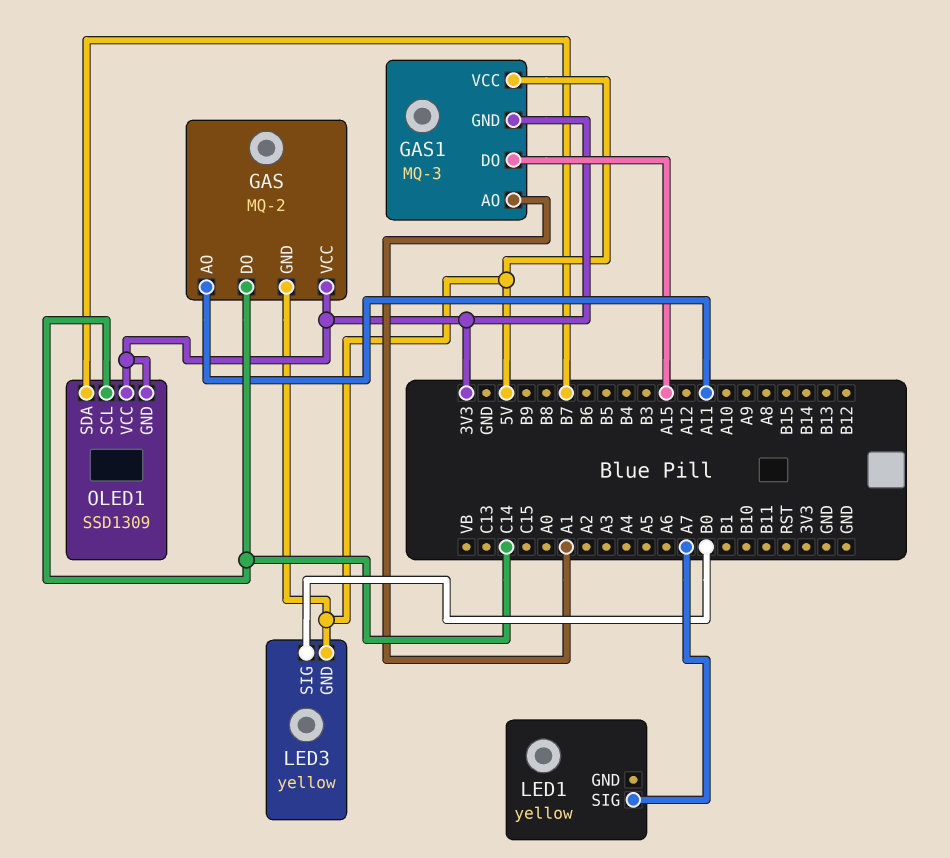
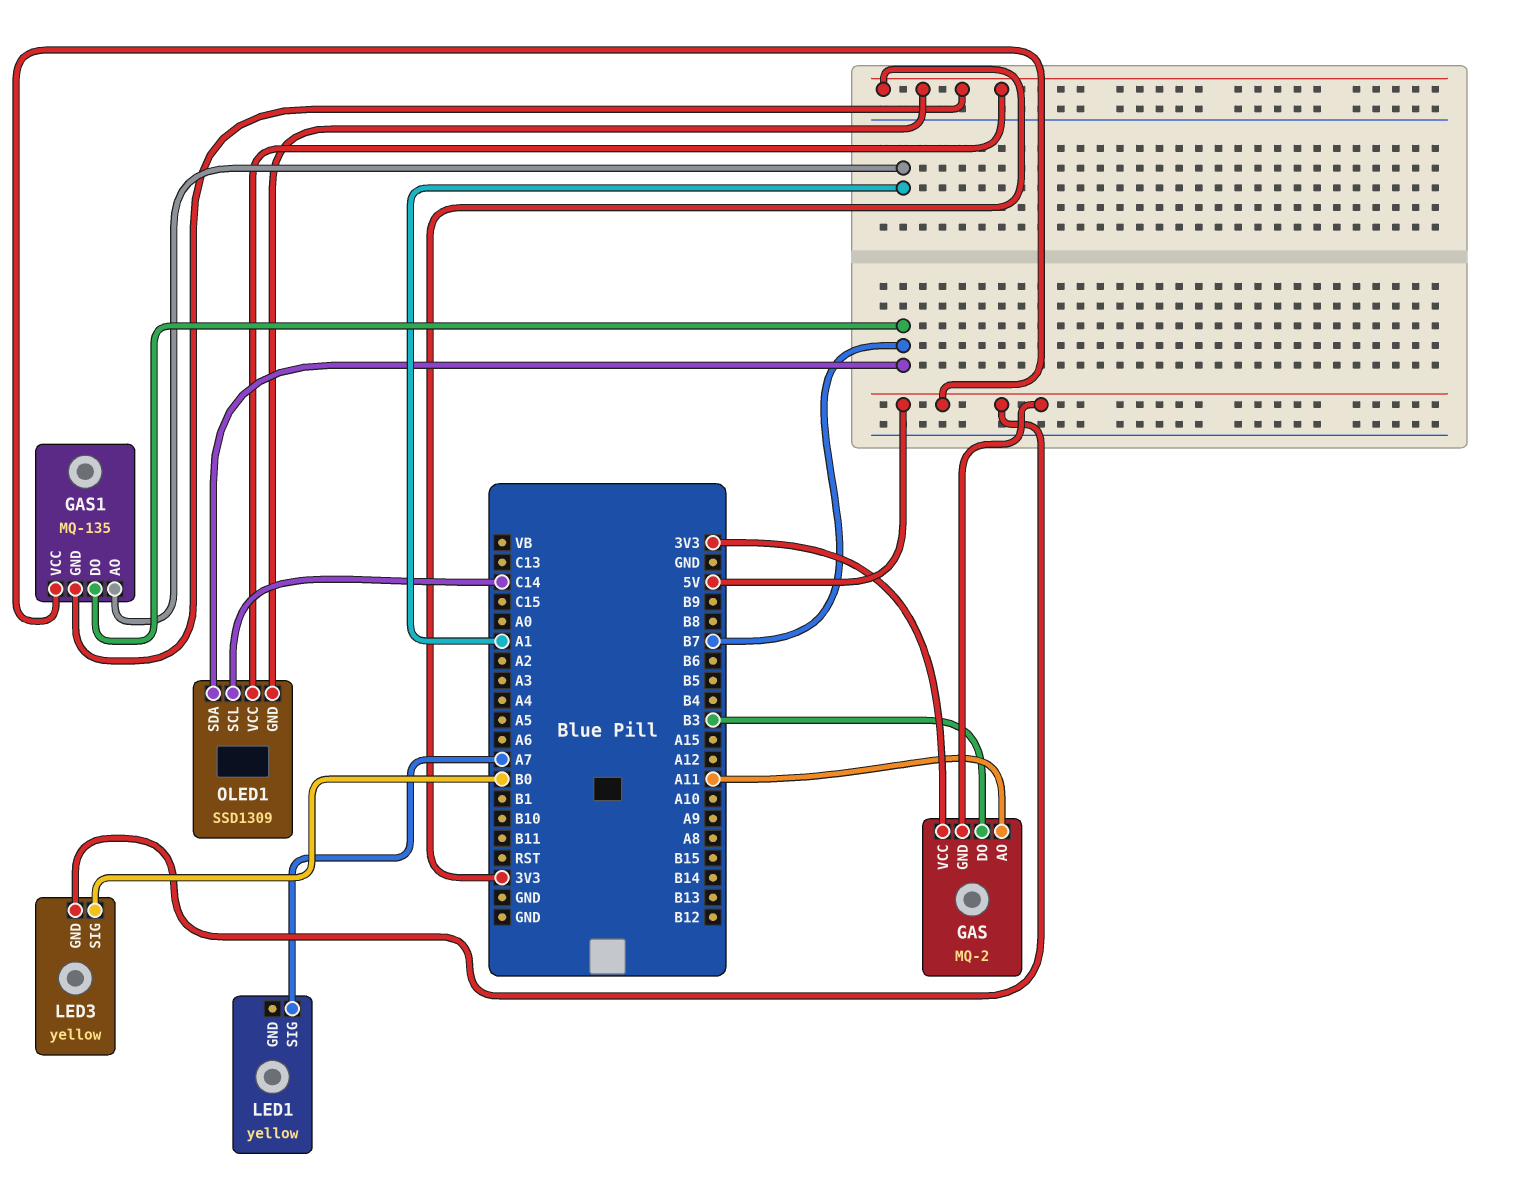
GAS pin DO: C14 -> B3
GAS1: MQ-3 -> MQ-135
GAS1 pin DO: A15 -> B7

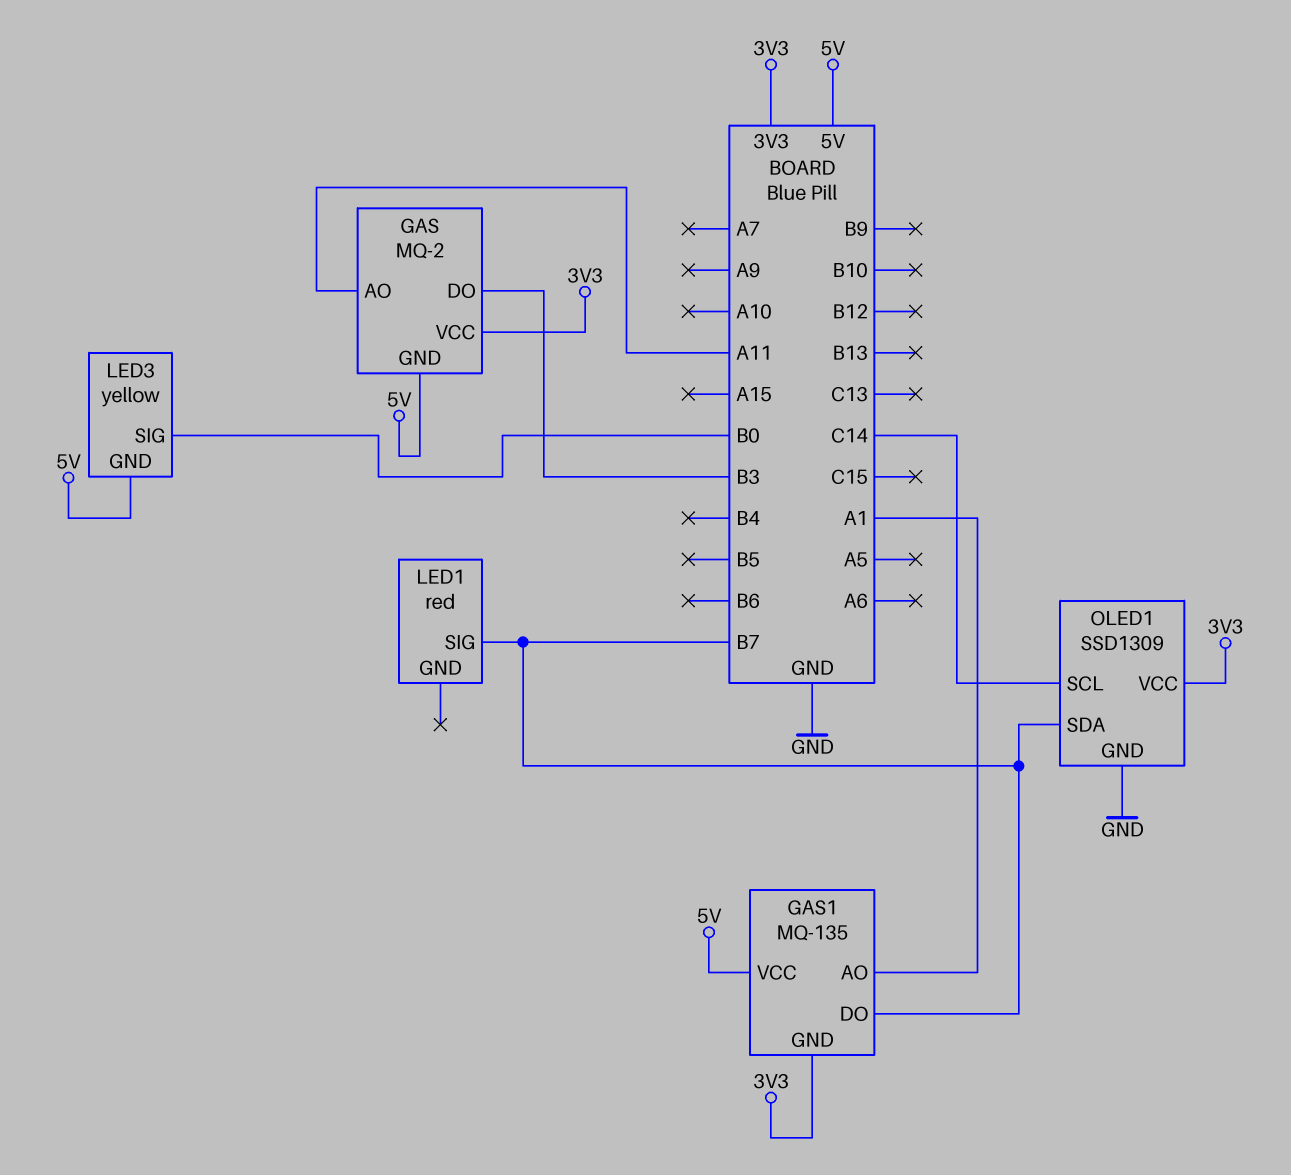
LED1: yellow -> red
LED1 pin SIG: A7 -> B7
OLED1 pin GND: 3V3 -> GND

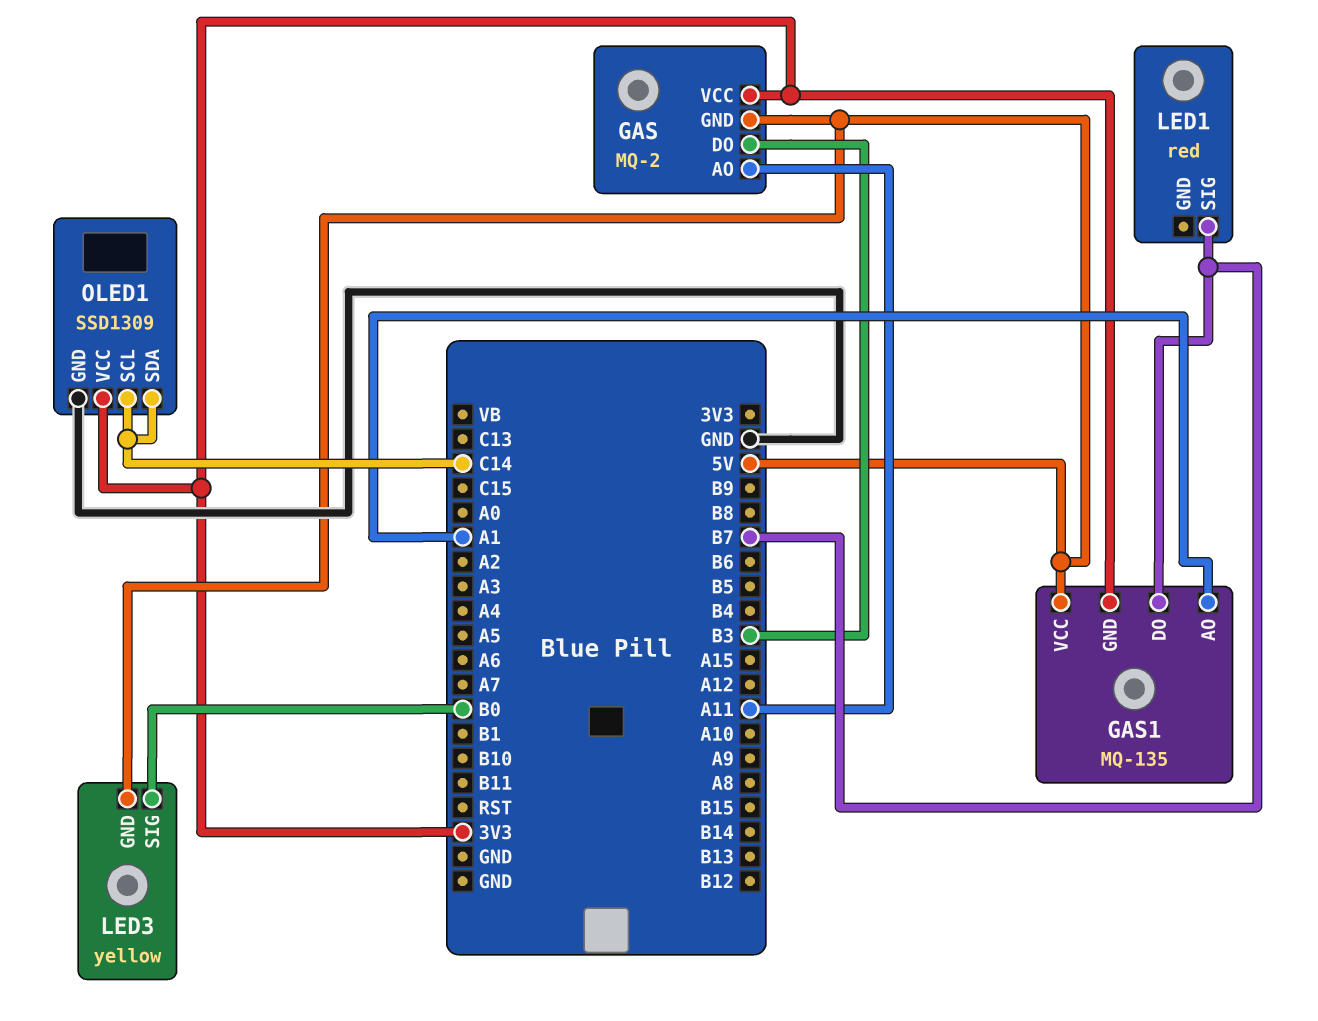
OLED1 pin SDA: B7 -> C14

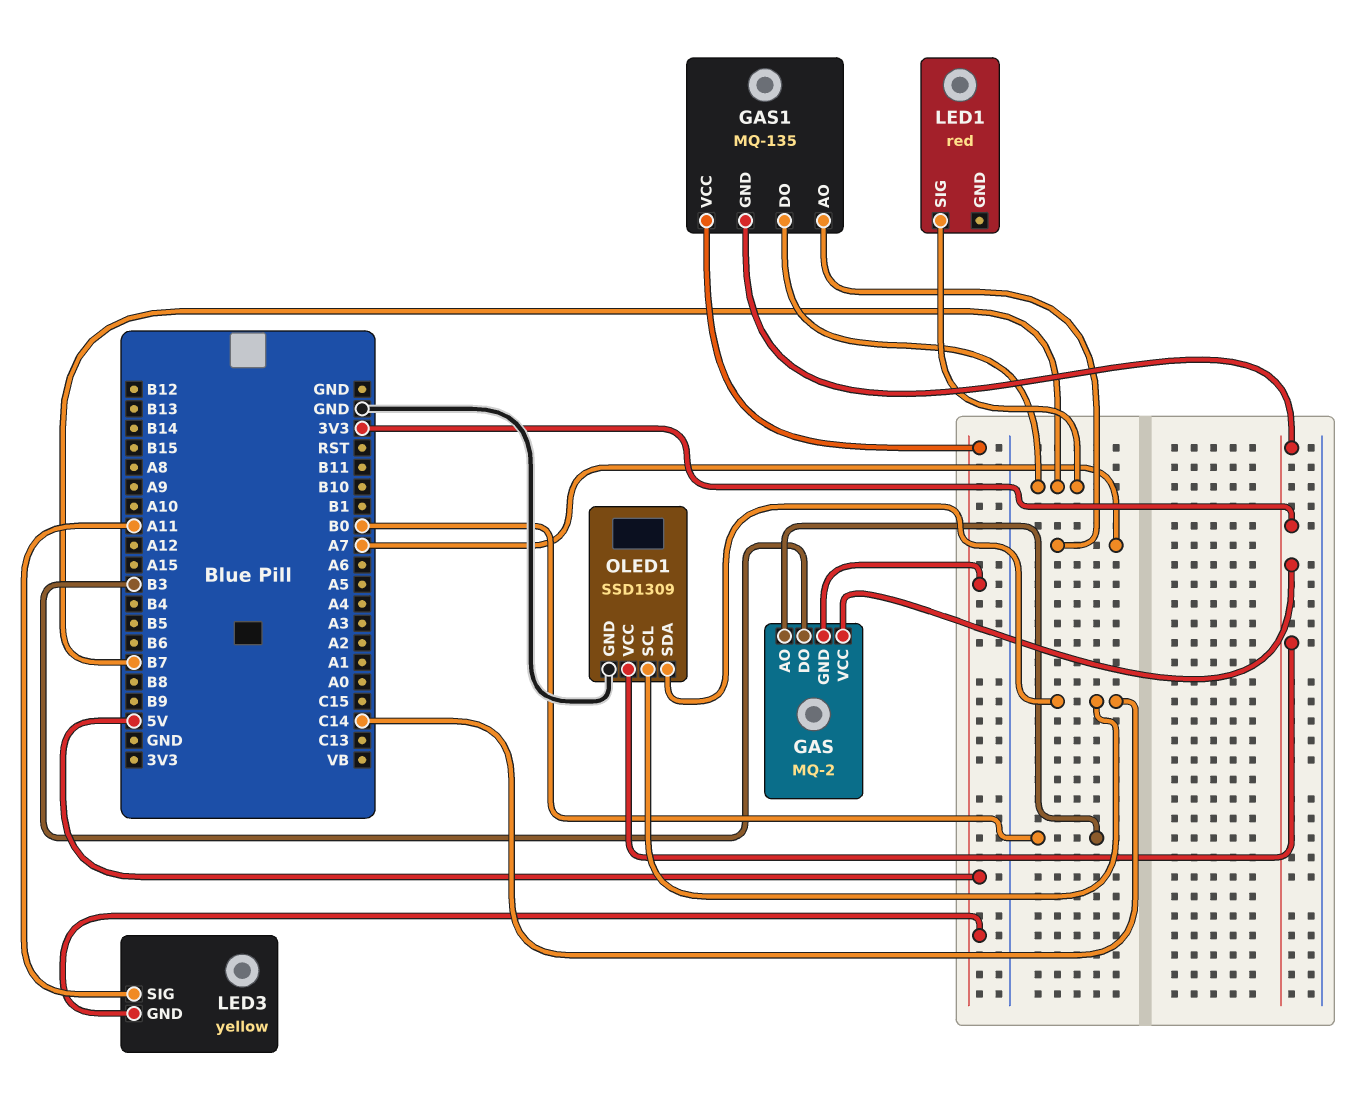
GAS pin AO: A11 -> B0
GAS1 pin AO: A1 -> A7
LED3 pin SIG: B0 -> A11

